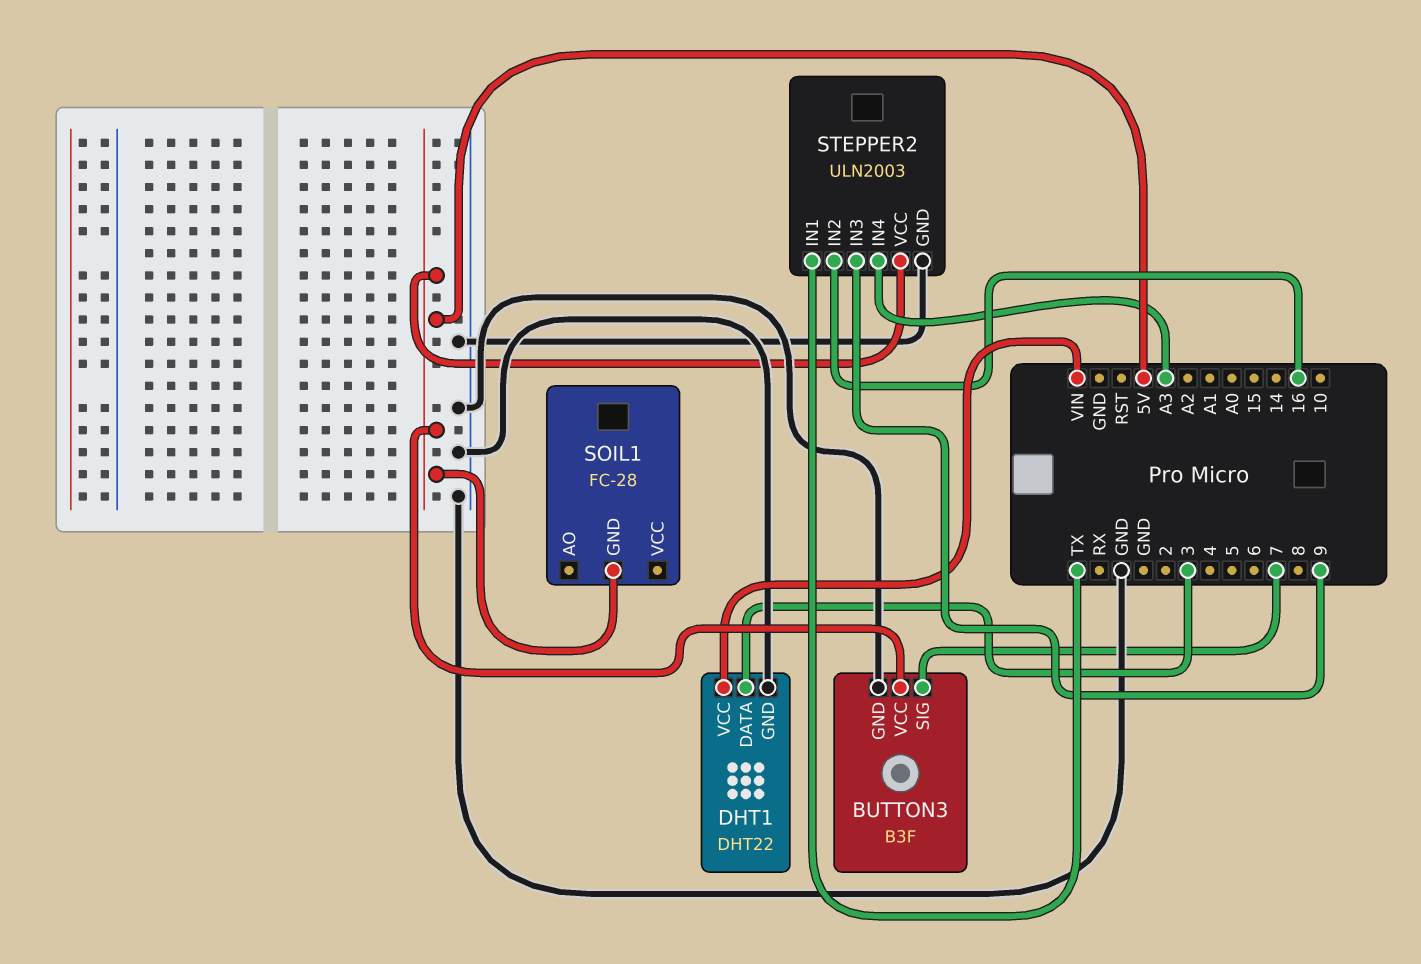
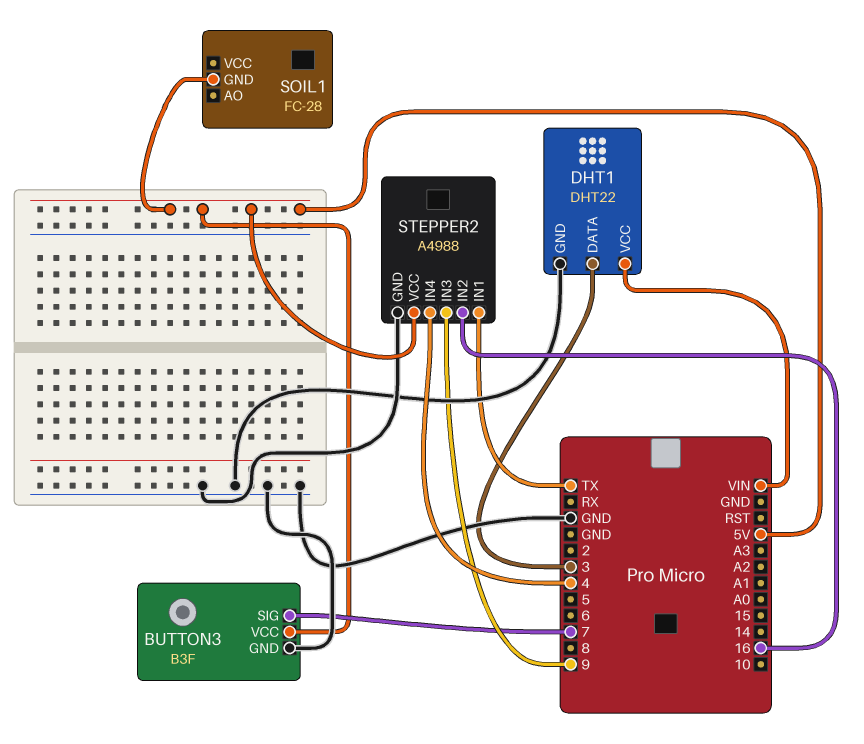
STEPPER2: ULN2003 -> A4988
STEPPER2 pin IN4: A3 -> 4

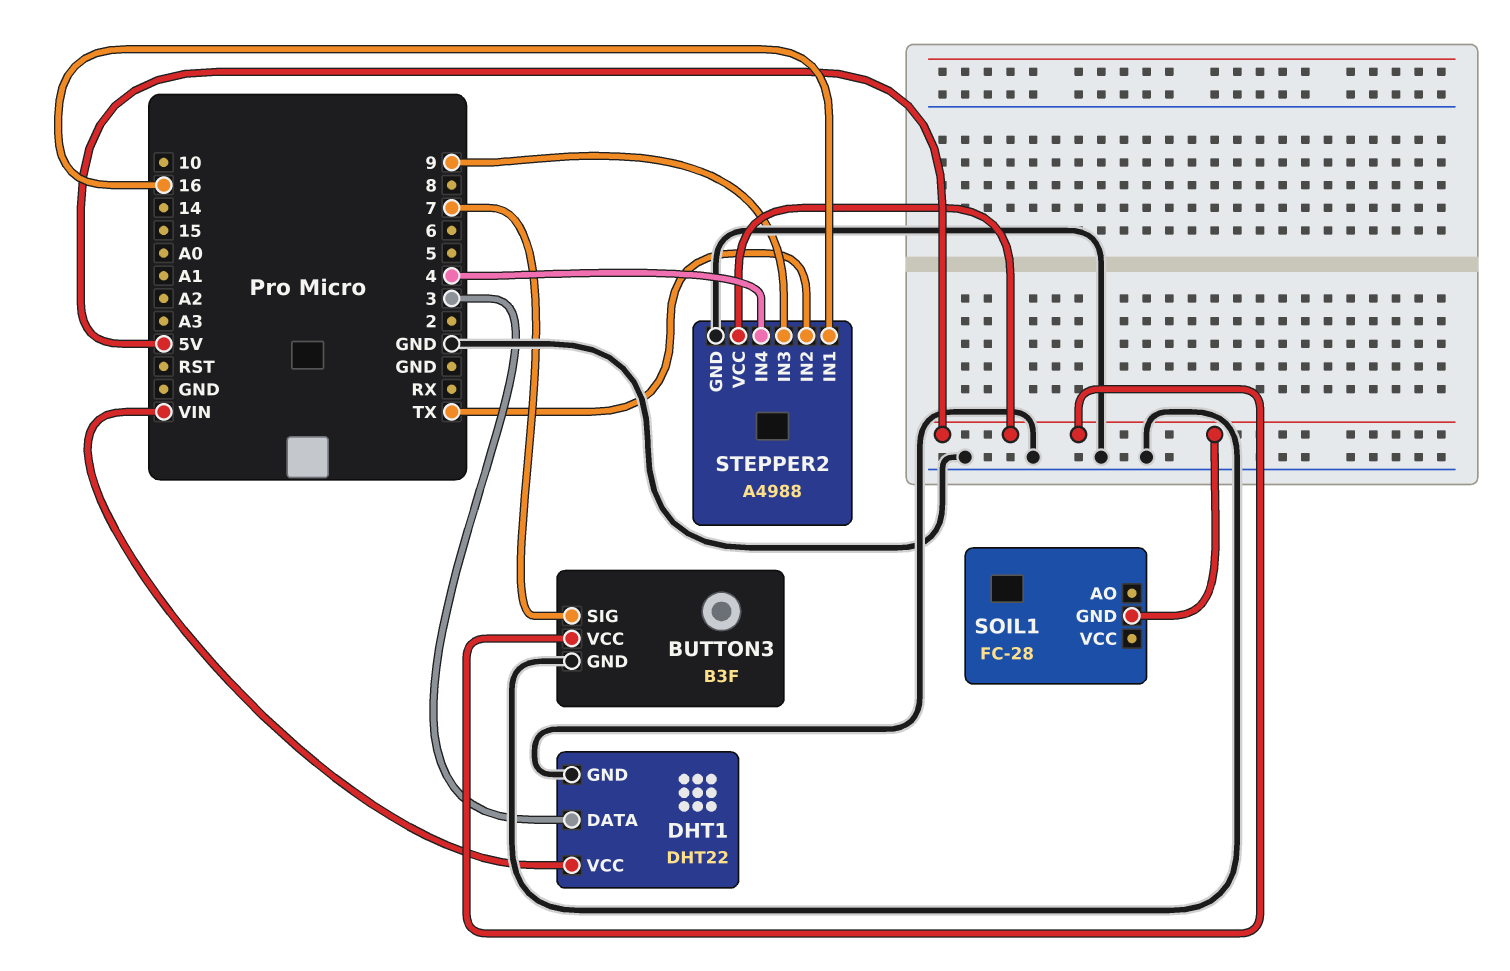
STEPPER2 pin IN1: TX -> 16
STEPPER2 pin IN2: 16 -> TX

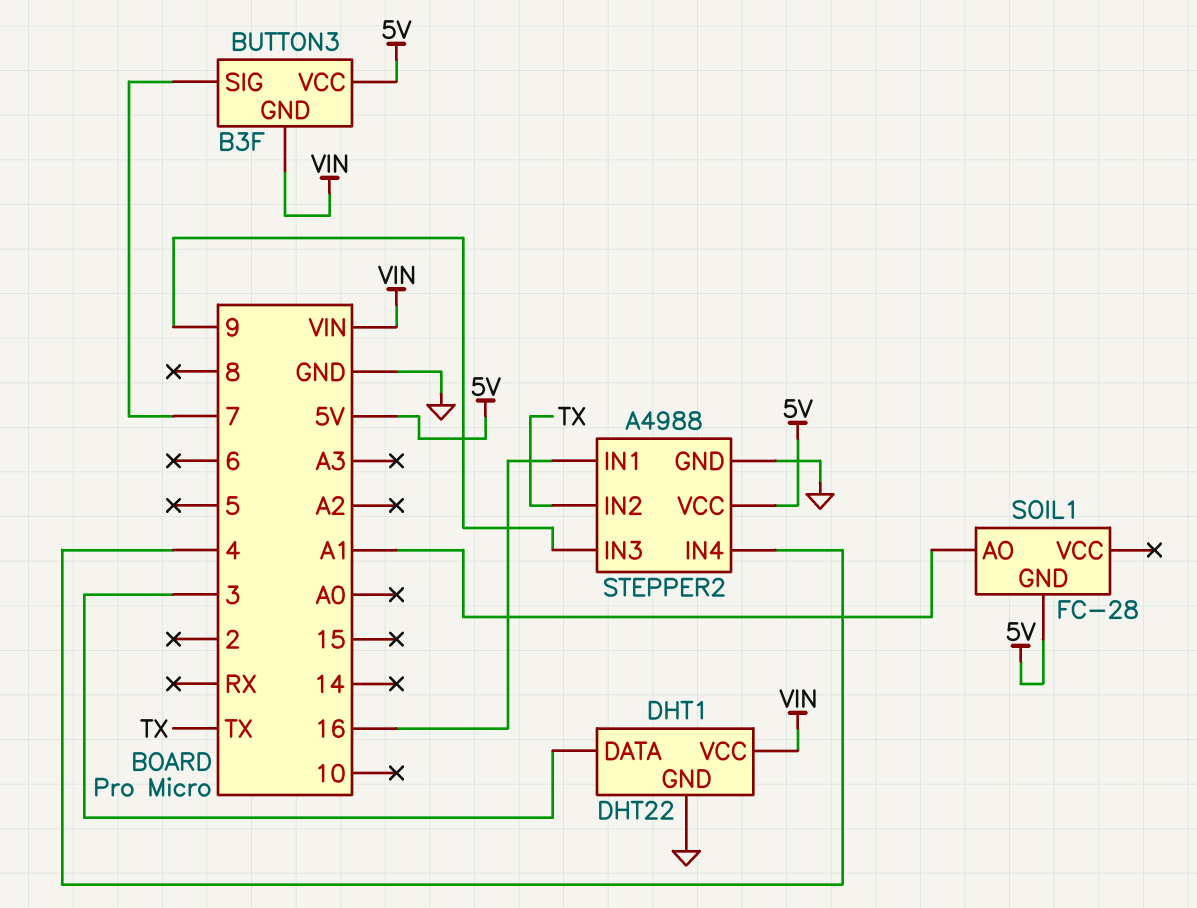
BUTTON3 pin GND: GND -> VIN
SOIL1 pin AO: none -> A1

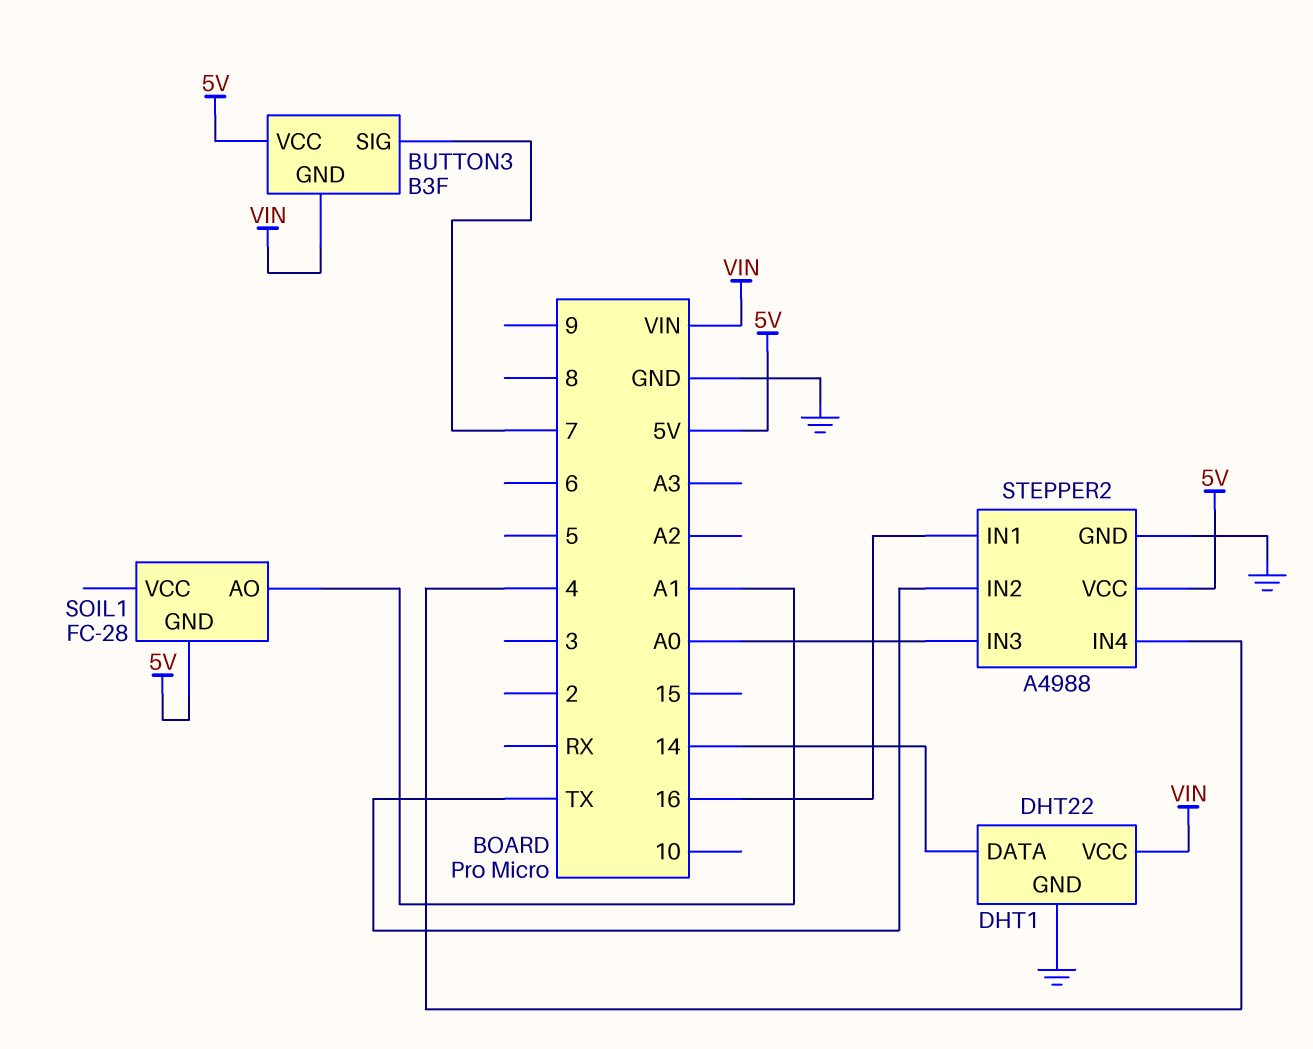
DHT1 pin DATA: 3 -> 14
STEPPER2 pin IN3: 9 -> A0

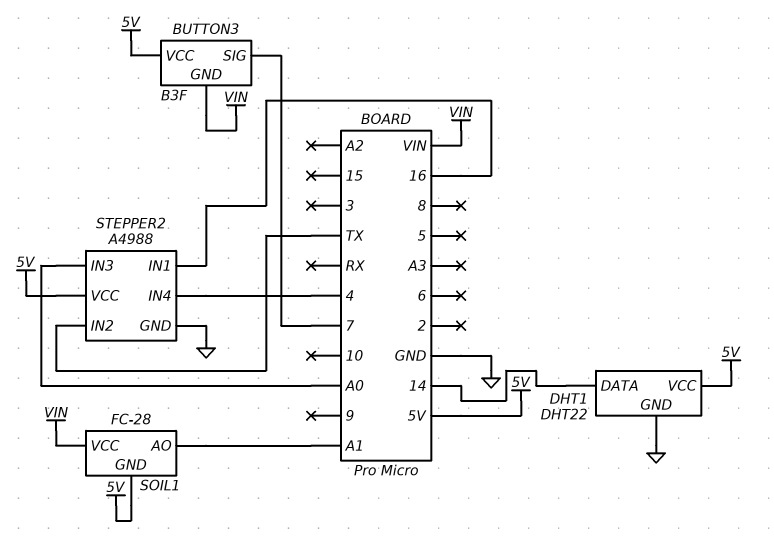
DHT1 pin VCC: VIN -> 5V
SOIL1 pin VCC: none -> VIN

